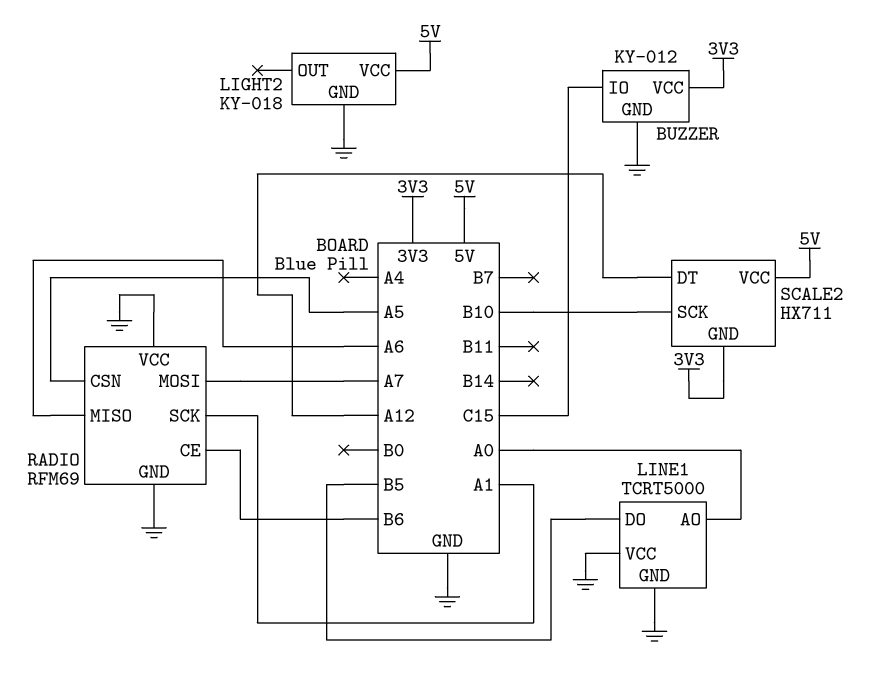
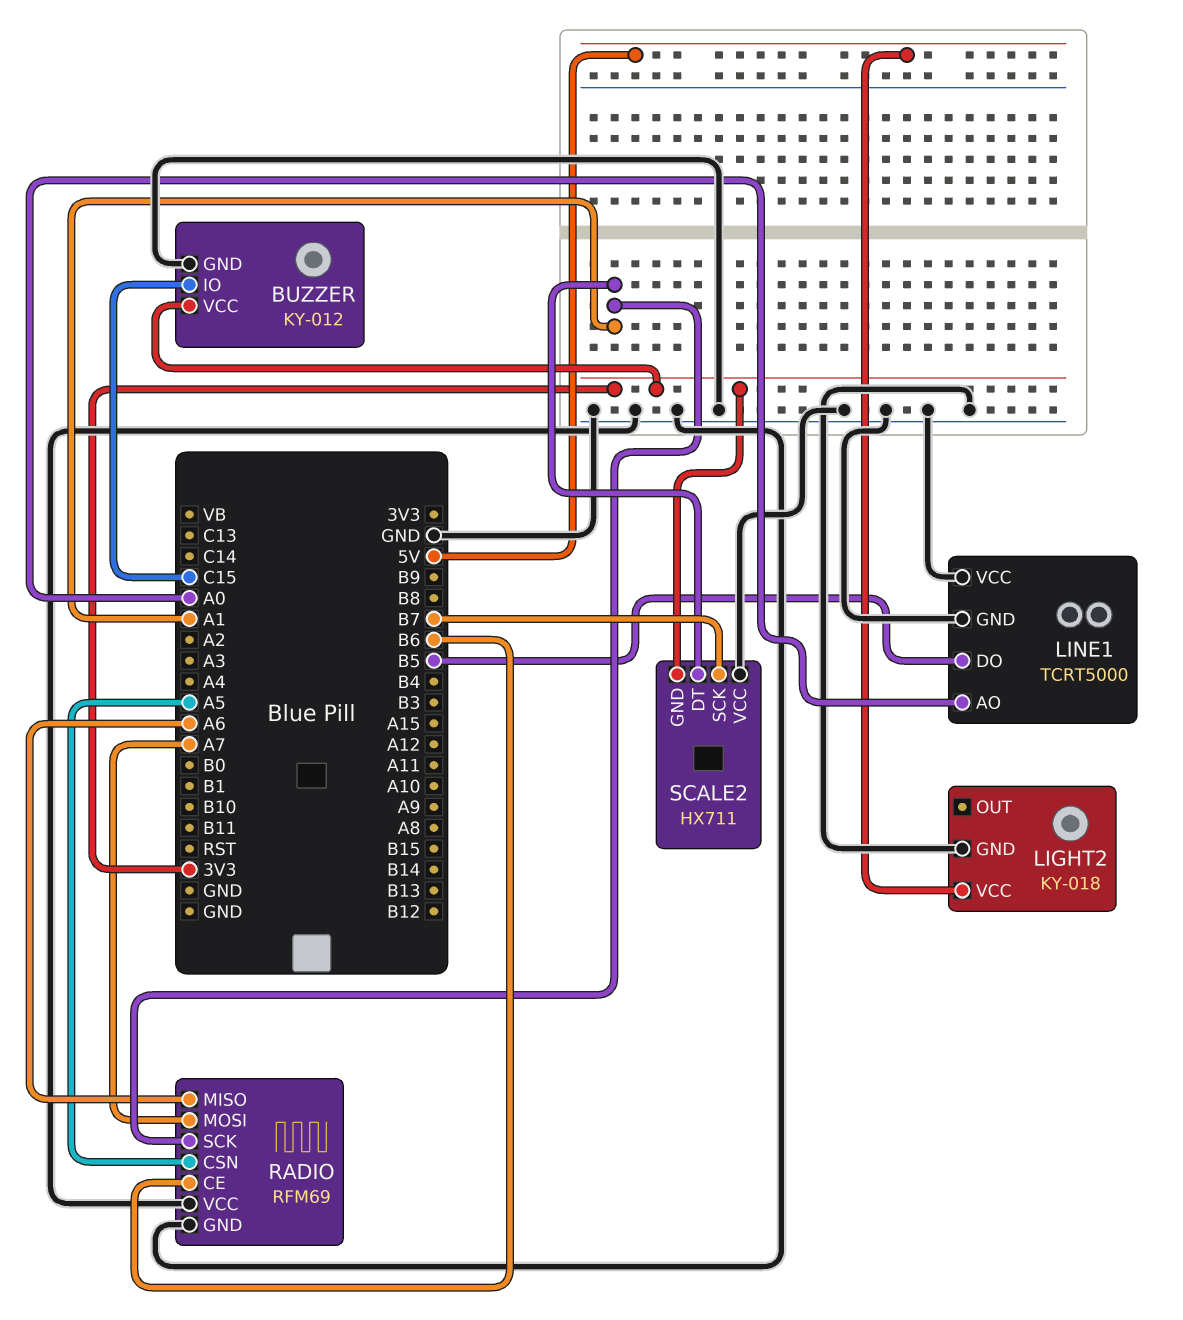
SCALE2 pin DT: A12 -> A1
SCALE2 pin SCK: B10 -> B7
SCALE2 pin VCC: 5V -> GND

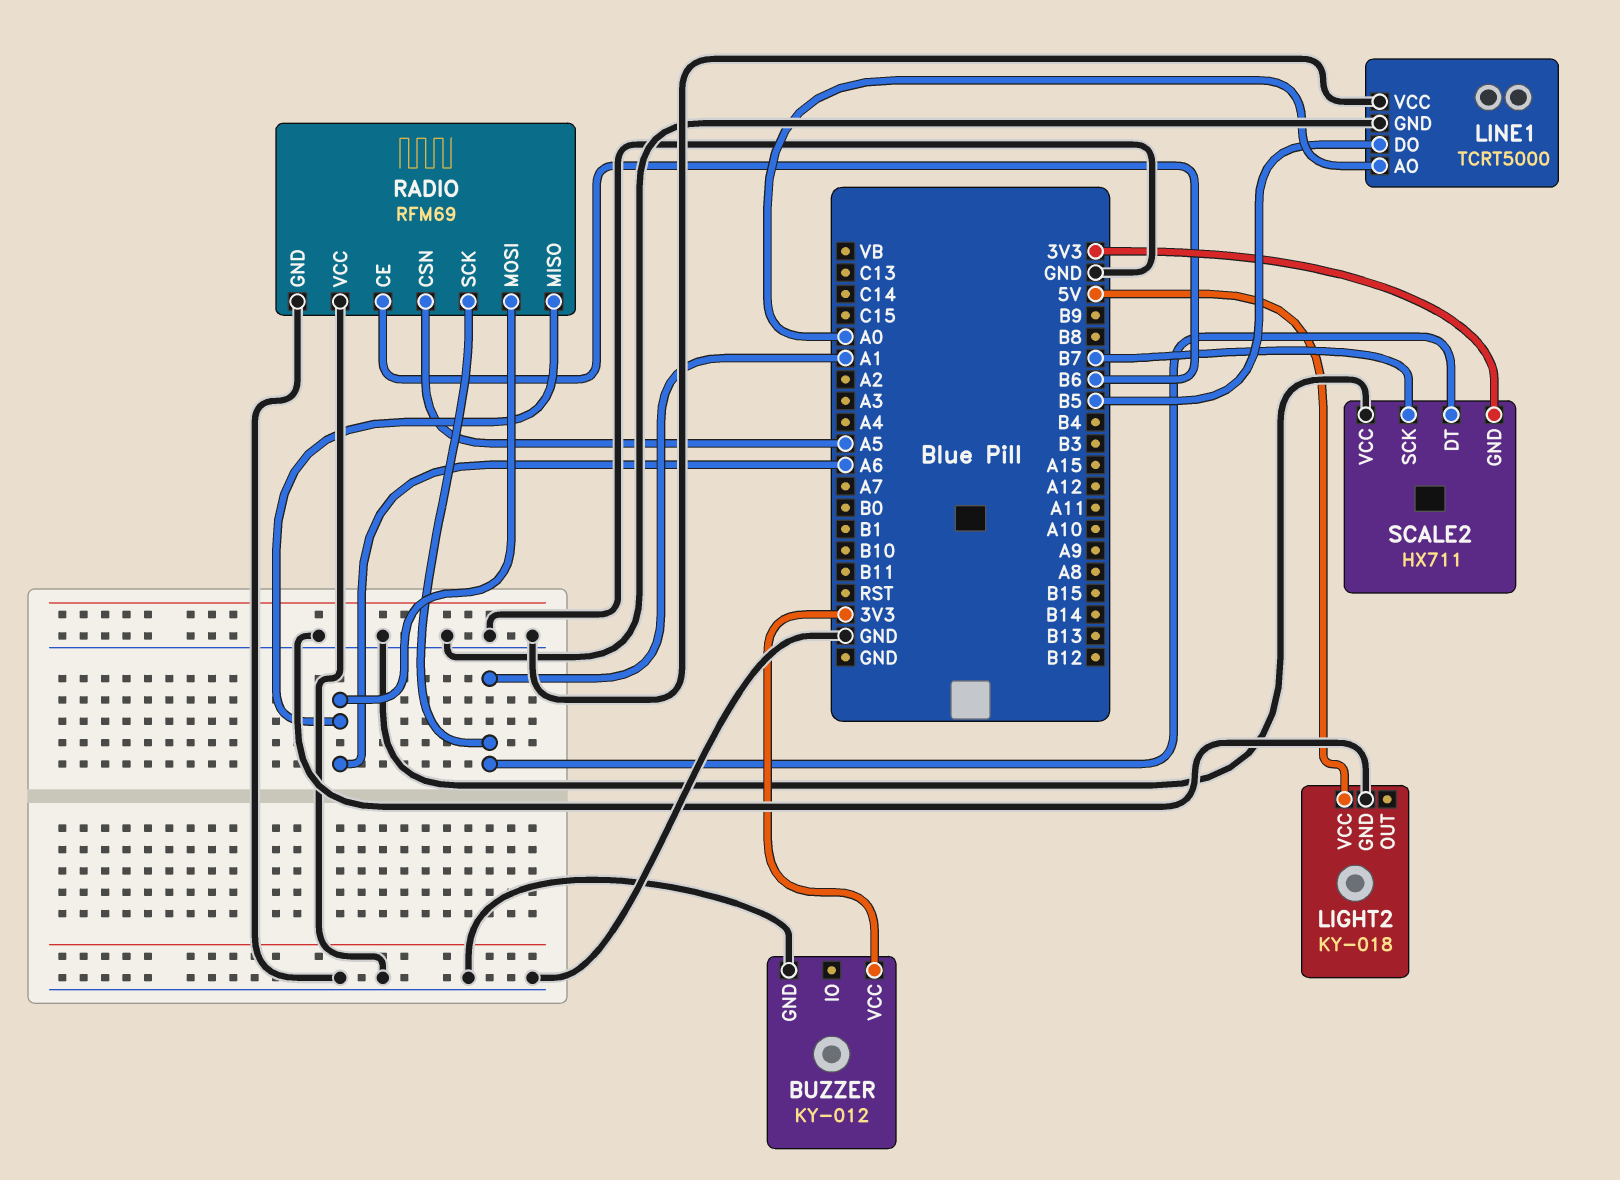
BUZZER pin IO: C15 -> none
RADIO pin MOSI: A7 -> A6

